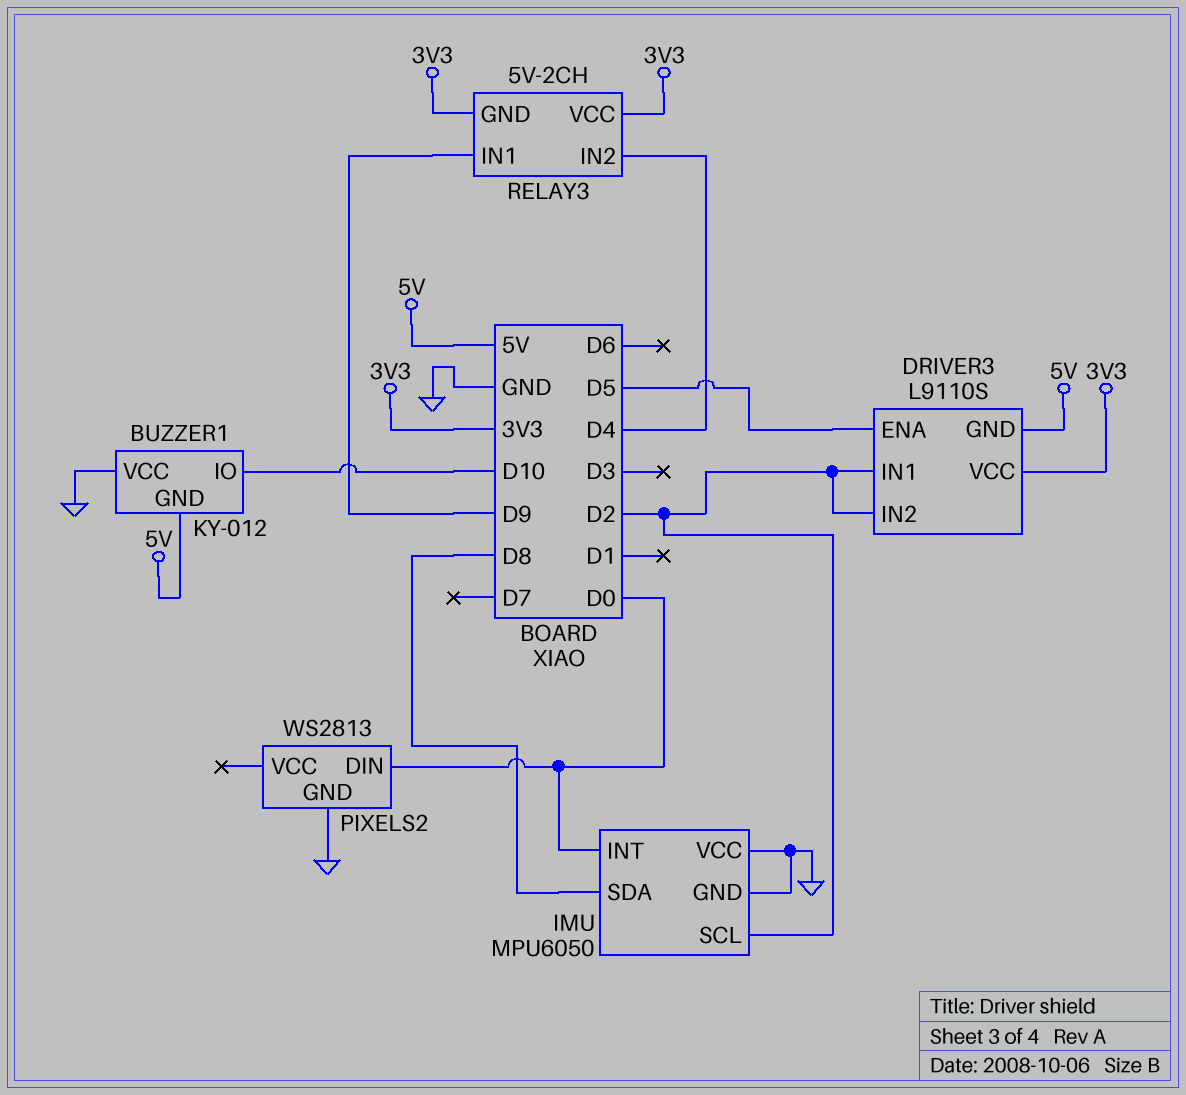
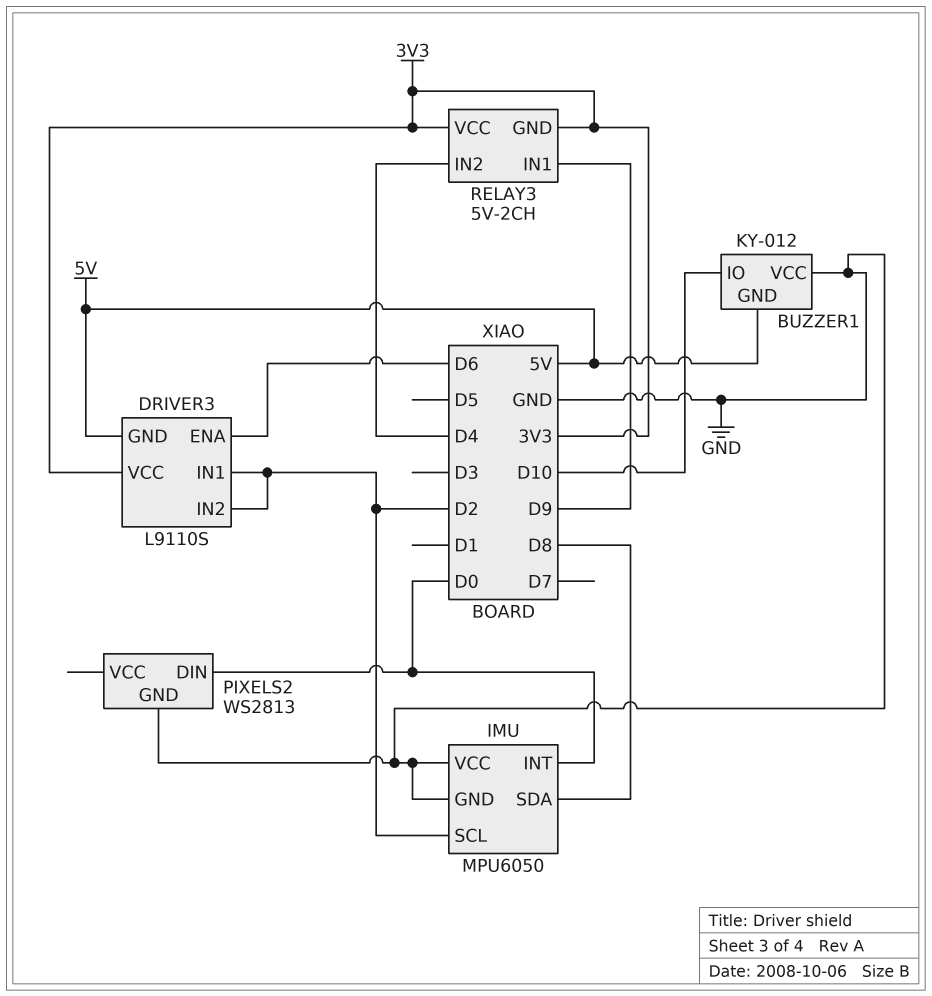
DRIVER3 pin ENA: D5 -> D6

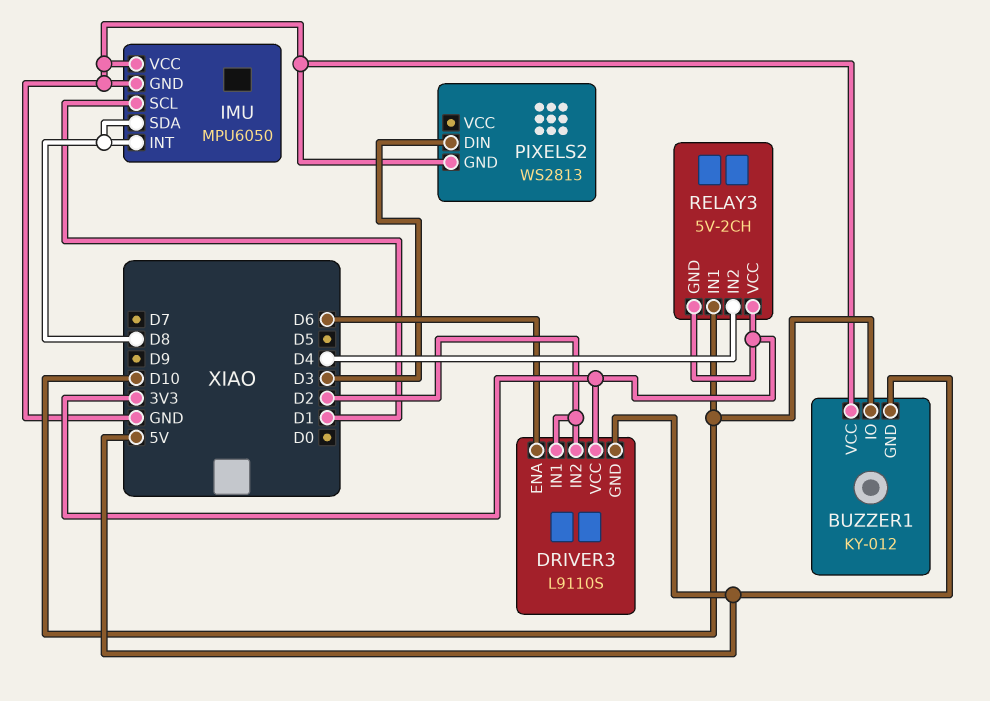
IMU pin INT: D0 -> D8
IMU pin SCL: D2 -> D1
PIXELS2 pin DIN: D0 -> D3
RELAY3 pin IN1: D9 -> D10

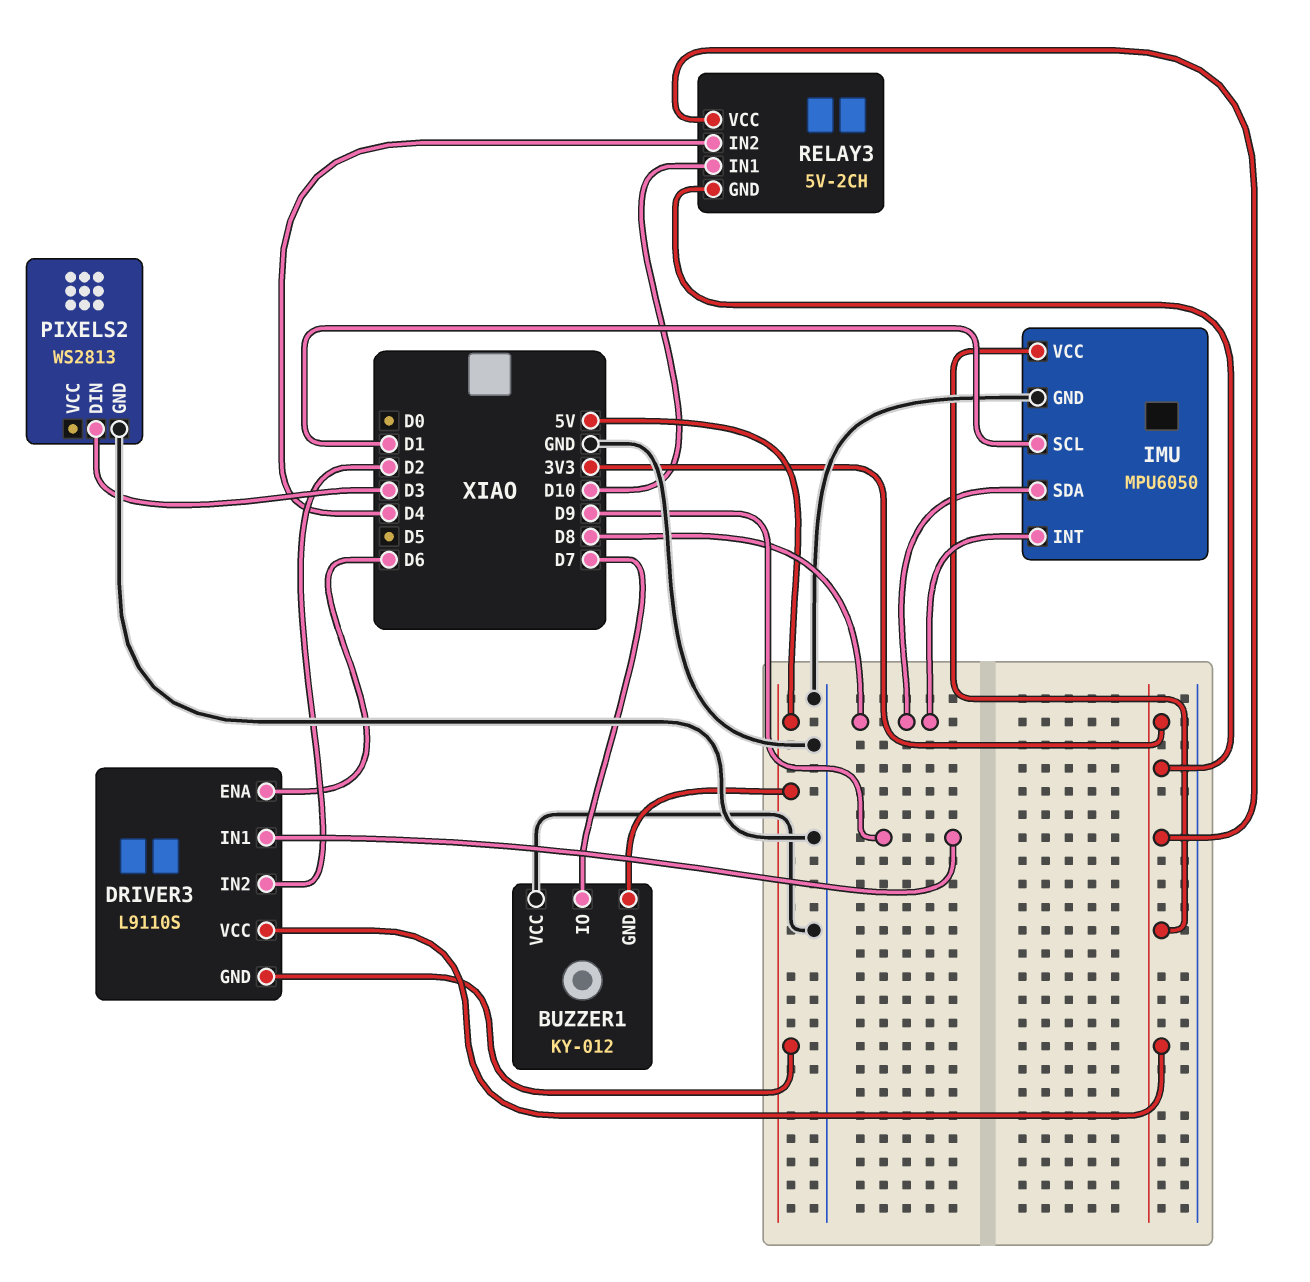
BUZZER1 pin IO: D10 -> D7
DRIVER3 pin IN1: D2 -> D9
IMU pin VCC: GND -> 3V3

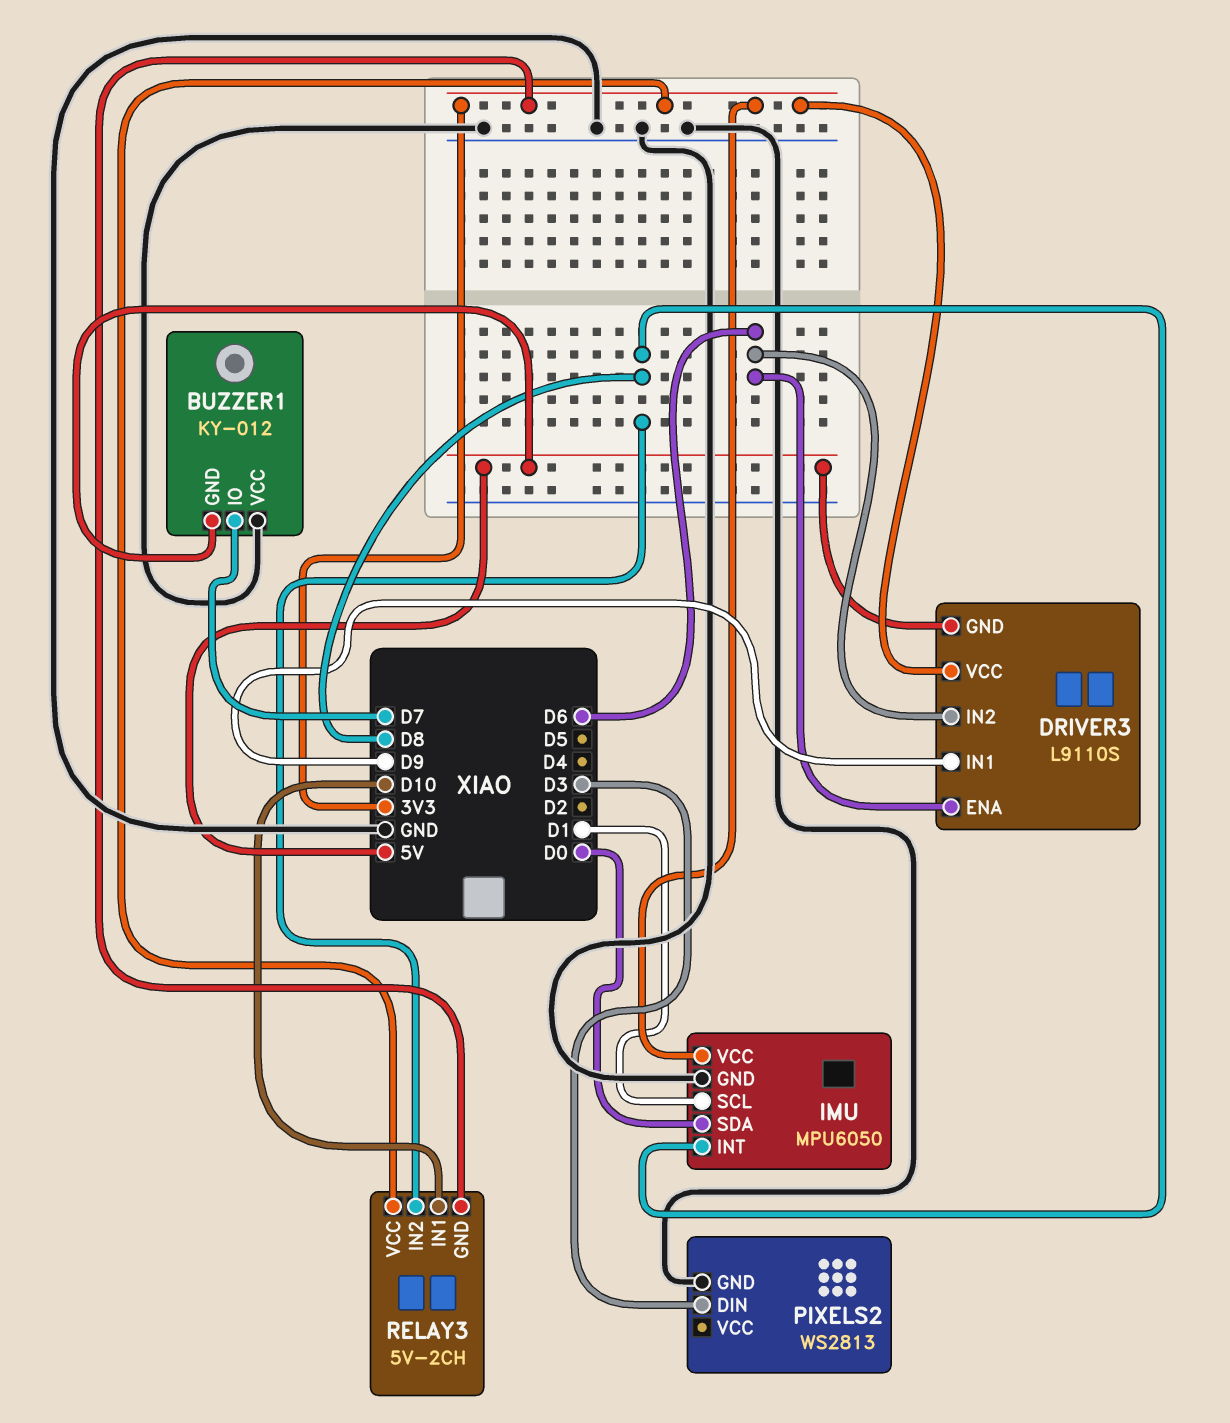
DRIVER3 pin IN2: D2 -> D6
IMU pin SDA: D8 -> D0
RELAY3 pin IN2: D4 -> D8

